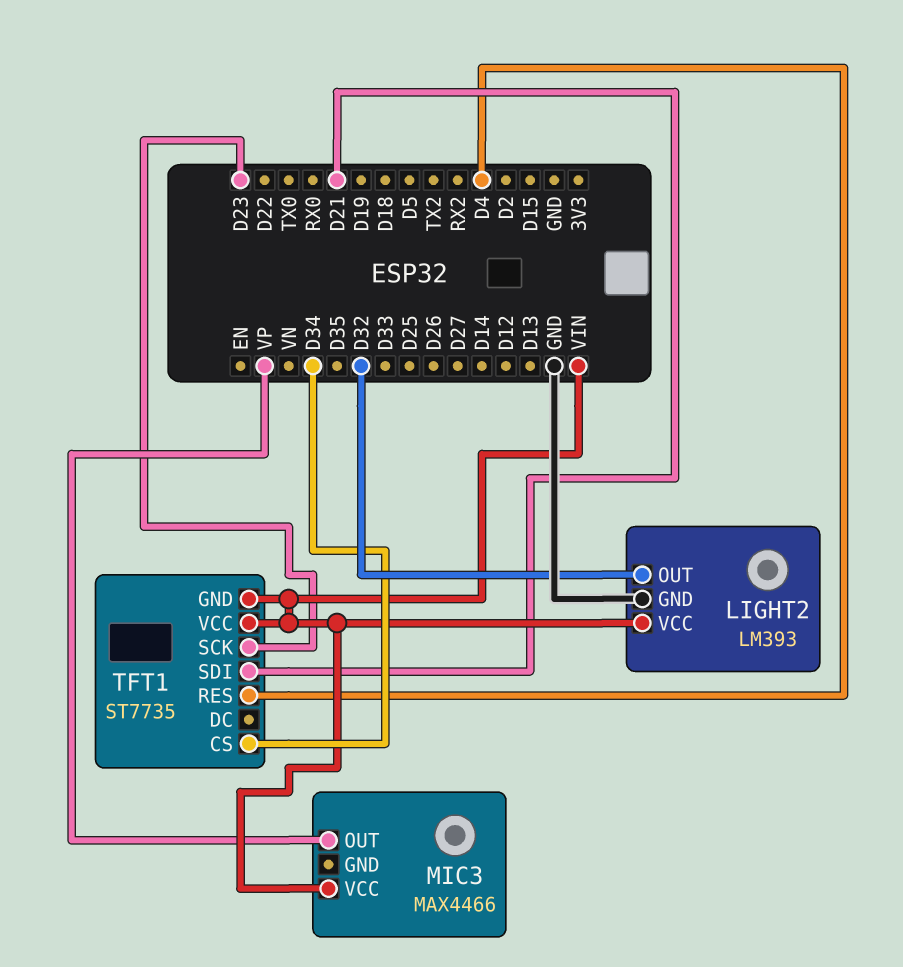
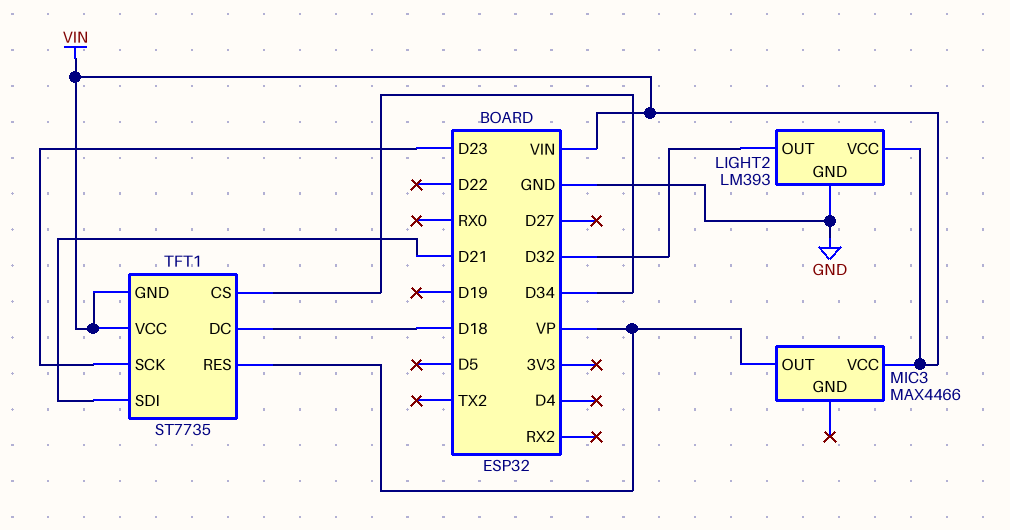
TFT1 pin DC: none -> D18
TFT1 pin RES: D4 -> VP

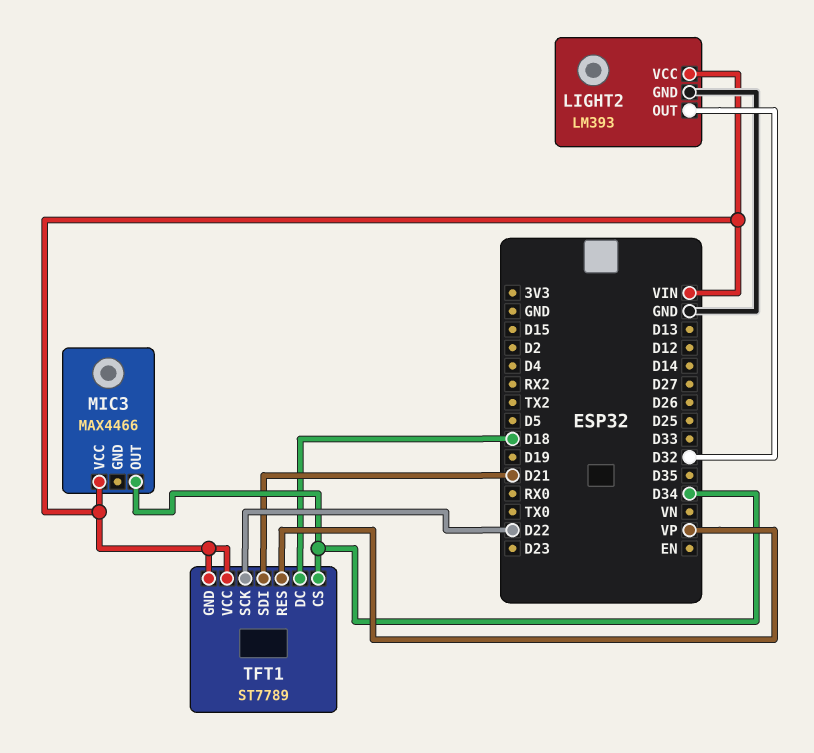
MIC3 pin OUT: VP -> D34
TFT1: ST7735 -> ST7789
TFT1 pin SCK: D23 -> D22

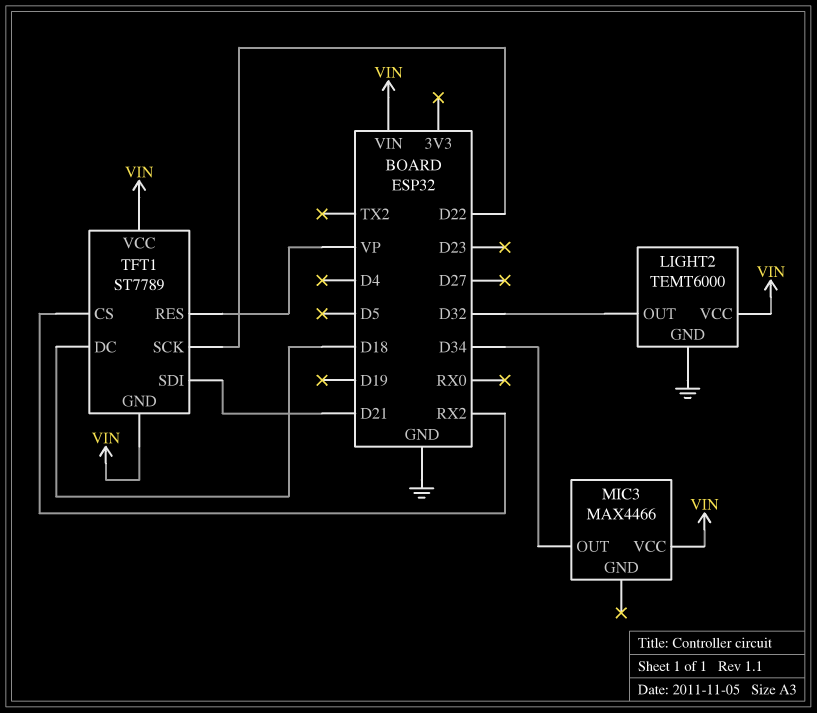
LIGHT2: LM393 -> TEMT6000
TFT1 pin CS: D34 -> RX2

